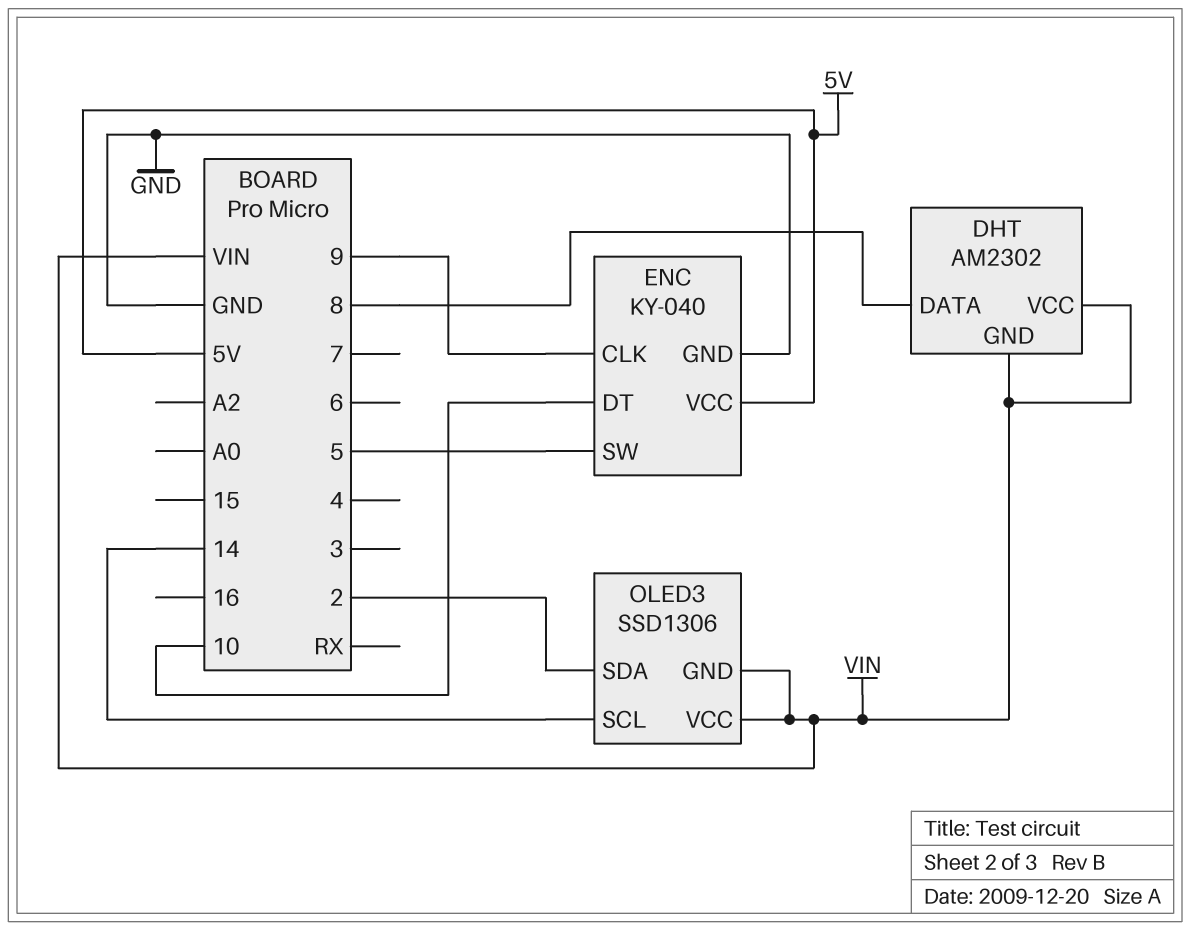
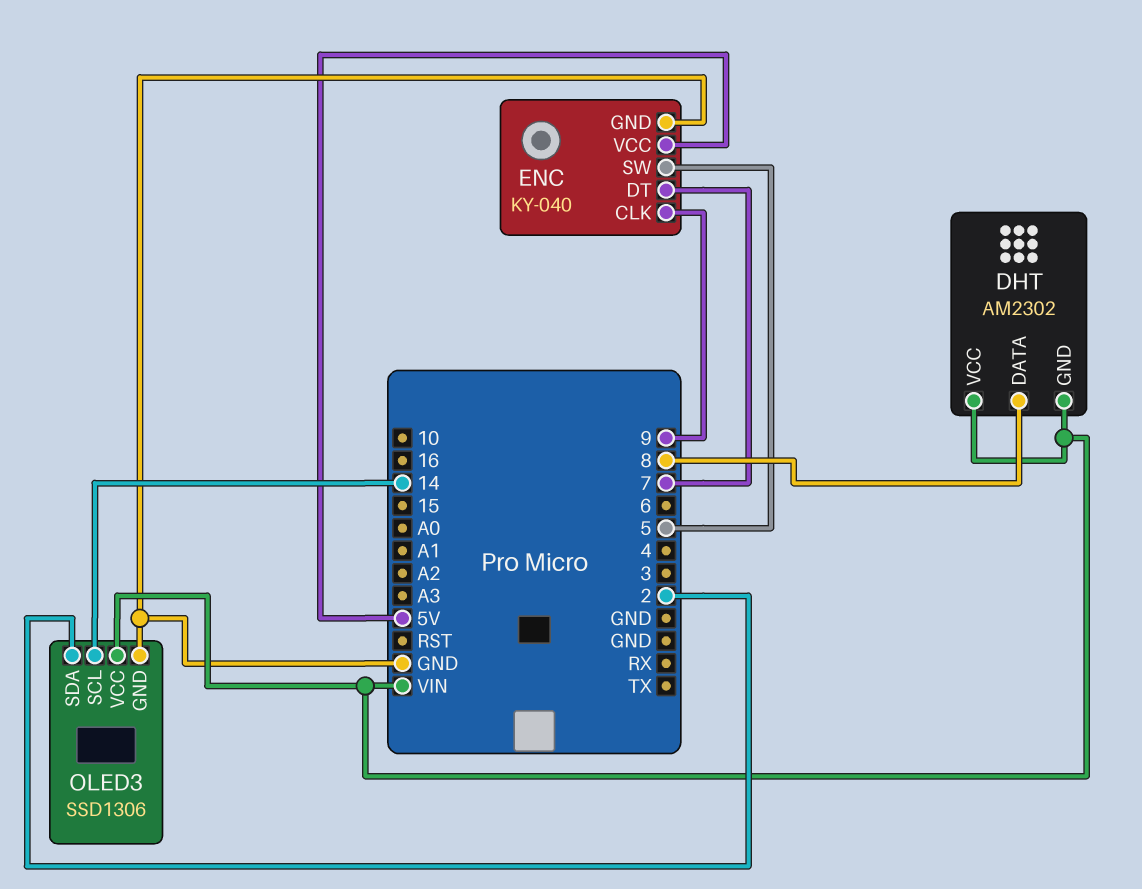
ENC pin DT: 10 -> 7
OLED3 pin GND: VIN -> GND

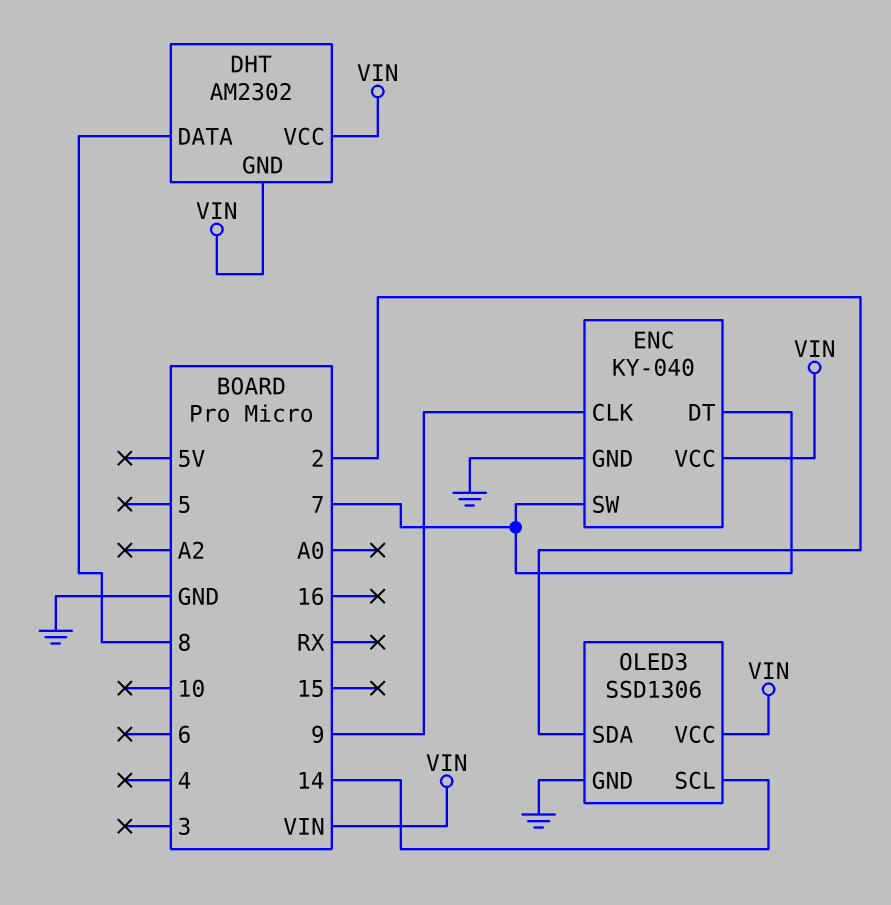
ENC pin SW: 5 -> 7
ENC pin VCC: 5V -> VIN

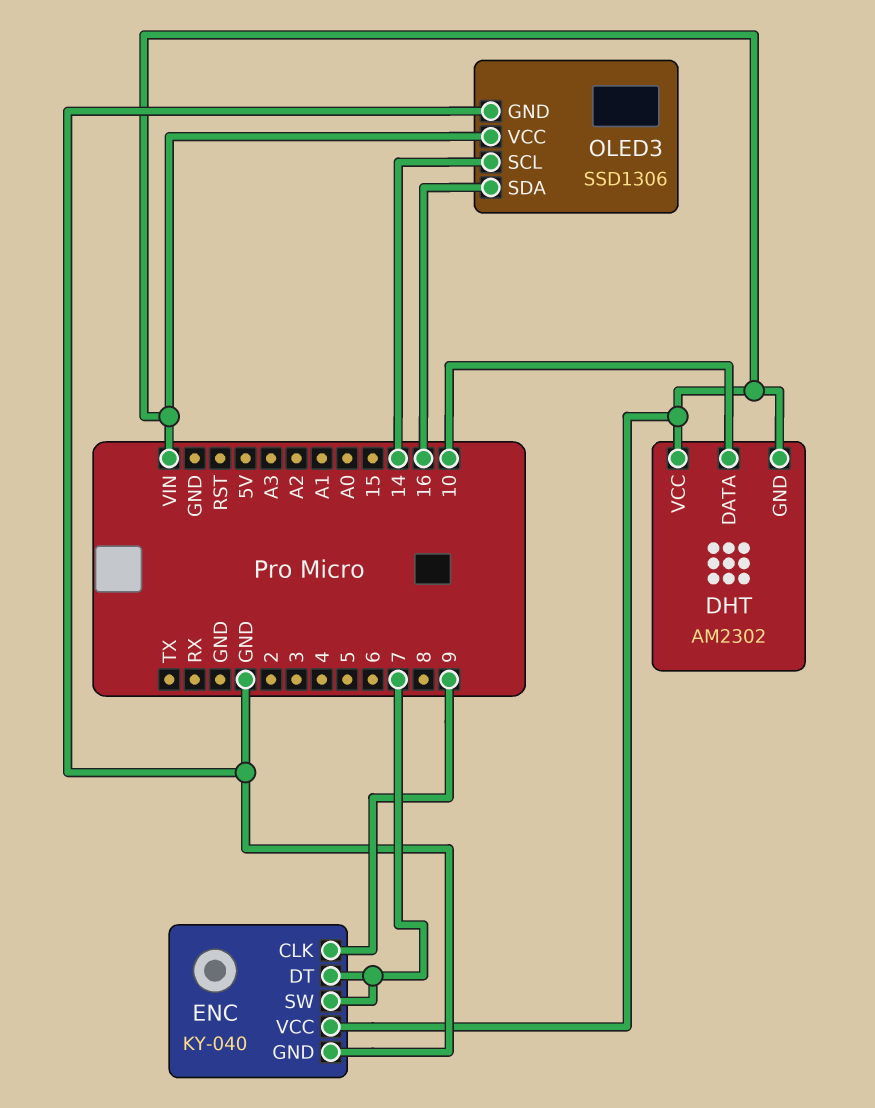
DHT pin DATA: 8 -> 10
OLED3 pin SDA: 2 -> 16

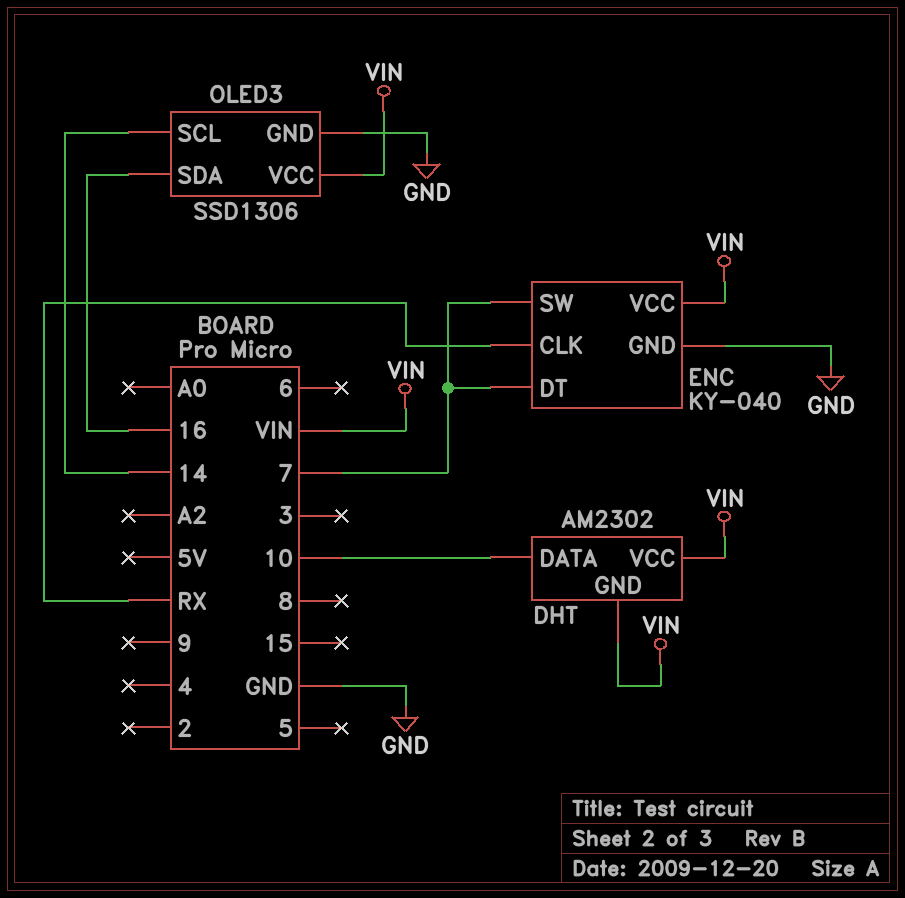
ENC pin CLK: 9 -> RX

